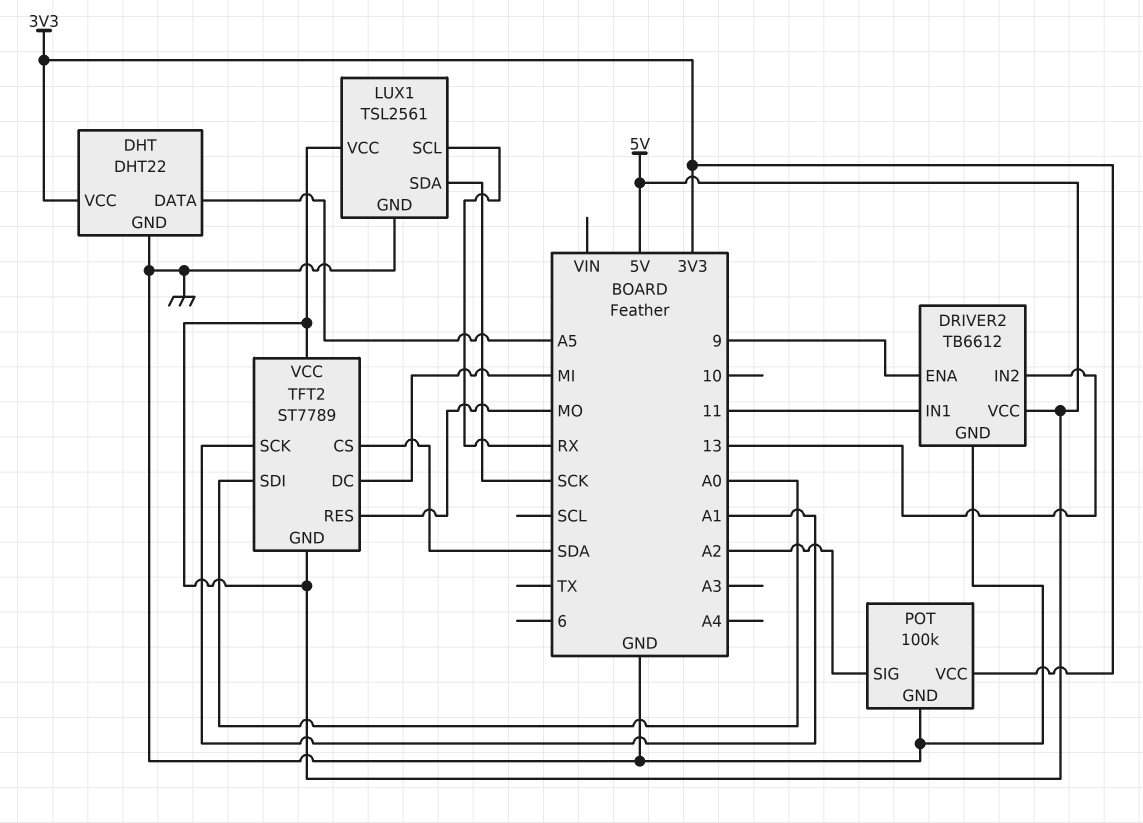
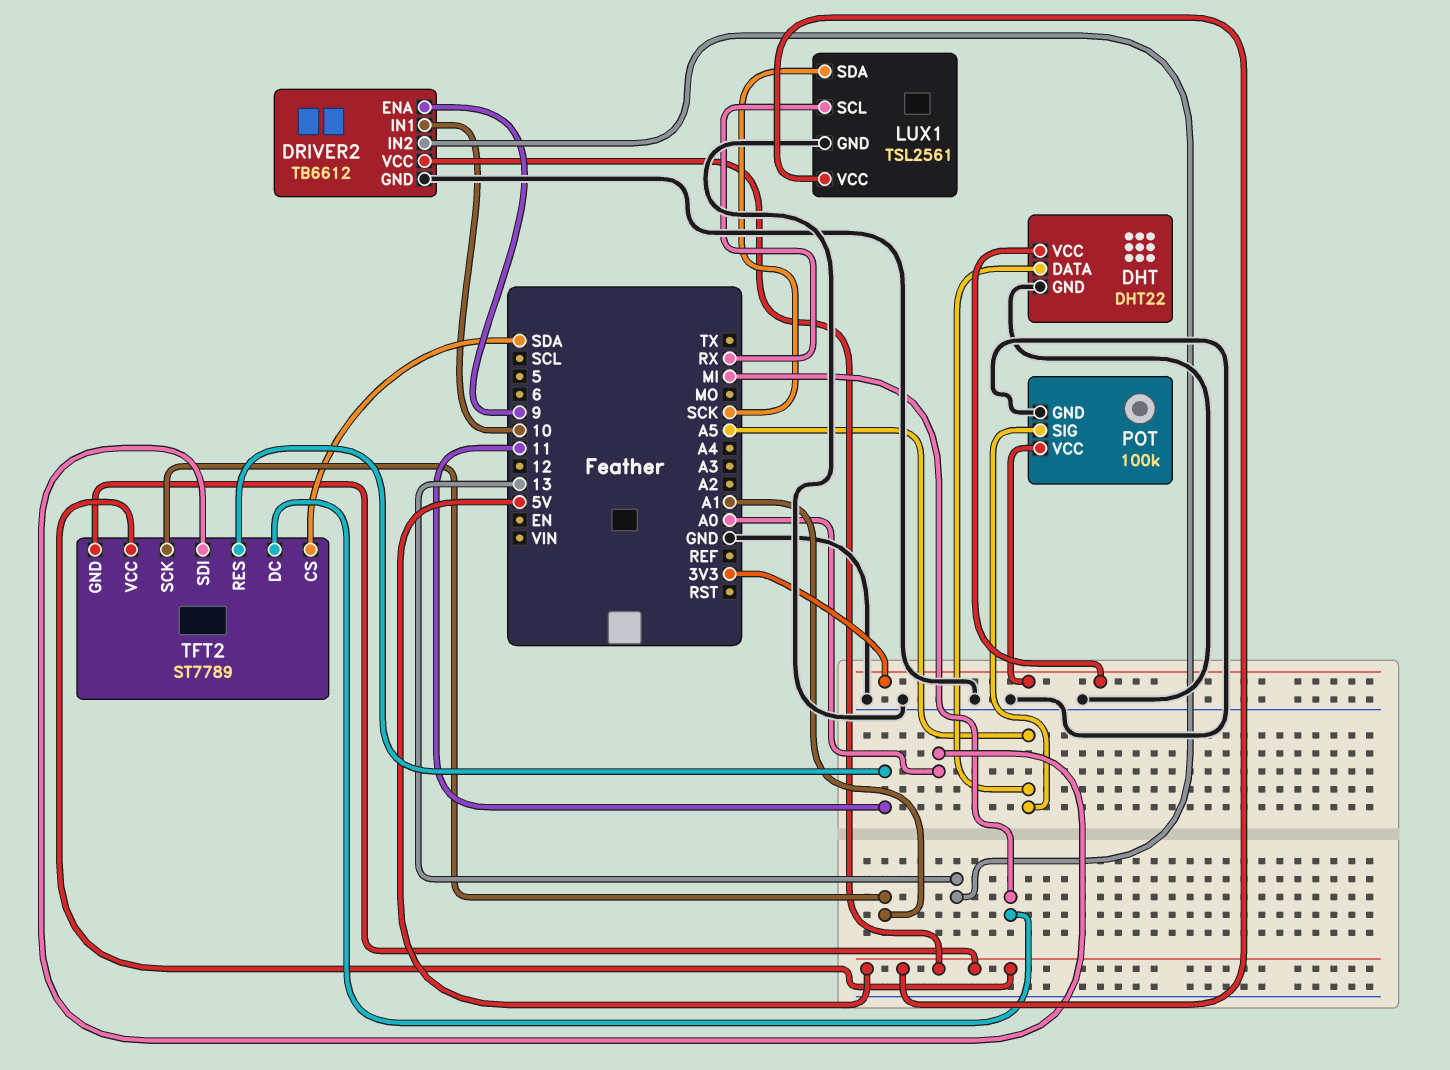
DRIVER2 pin IN1: 11 -> 10
POT pin SIG: A2 -> A5
TFT2 pin RES: MO -> 11

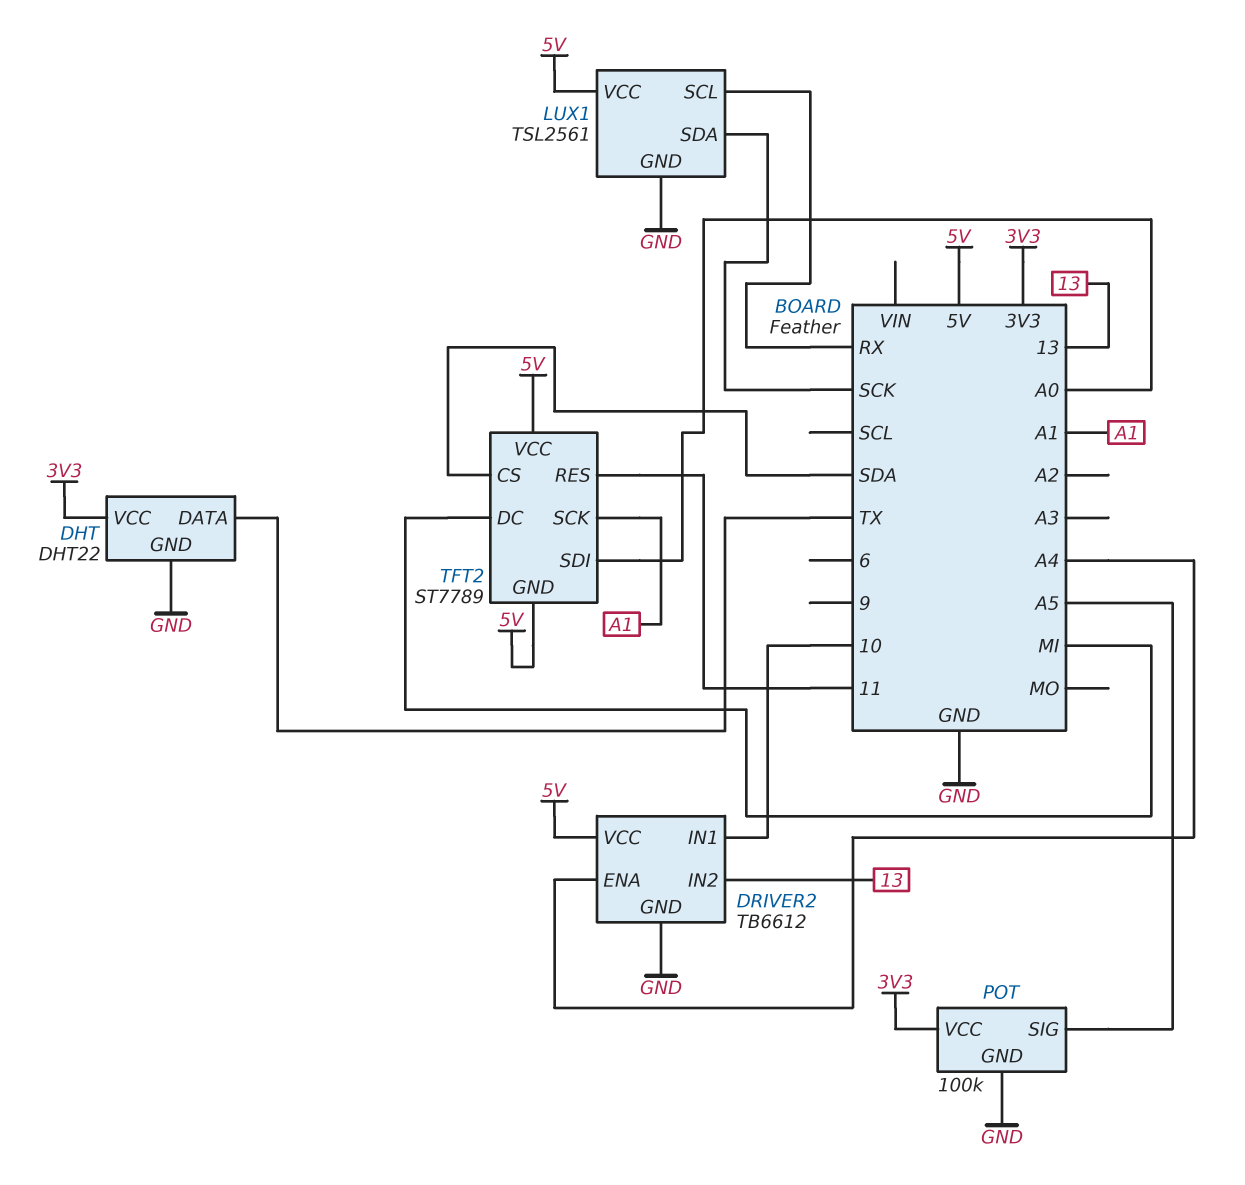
DHT pin DATA: A5 -> TX
DRIVER2 pin ENA: 9 -> A4

